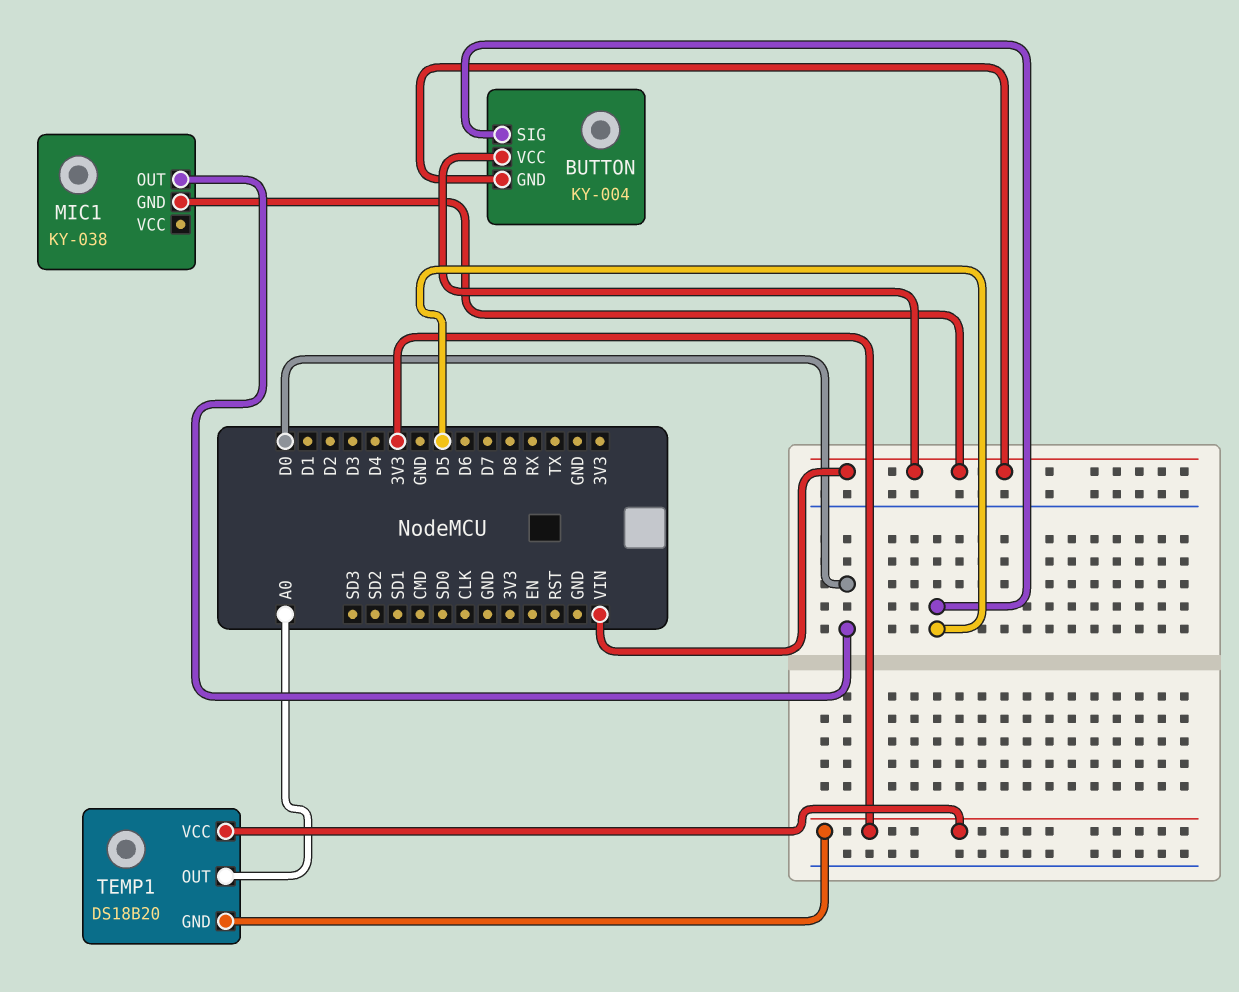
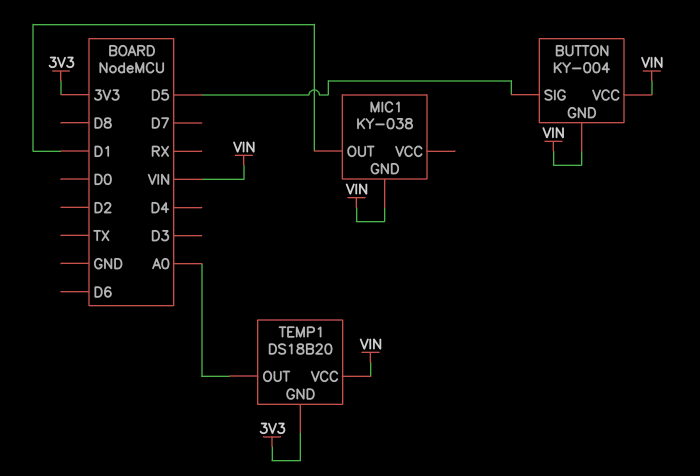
MIC1 pin OUT: D0 -> D1
TEMP1 pin VCC: 3V3 -> VIN

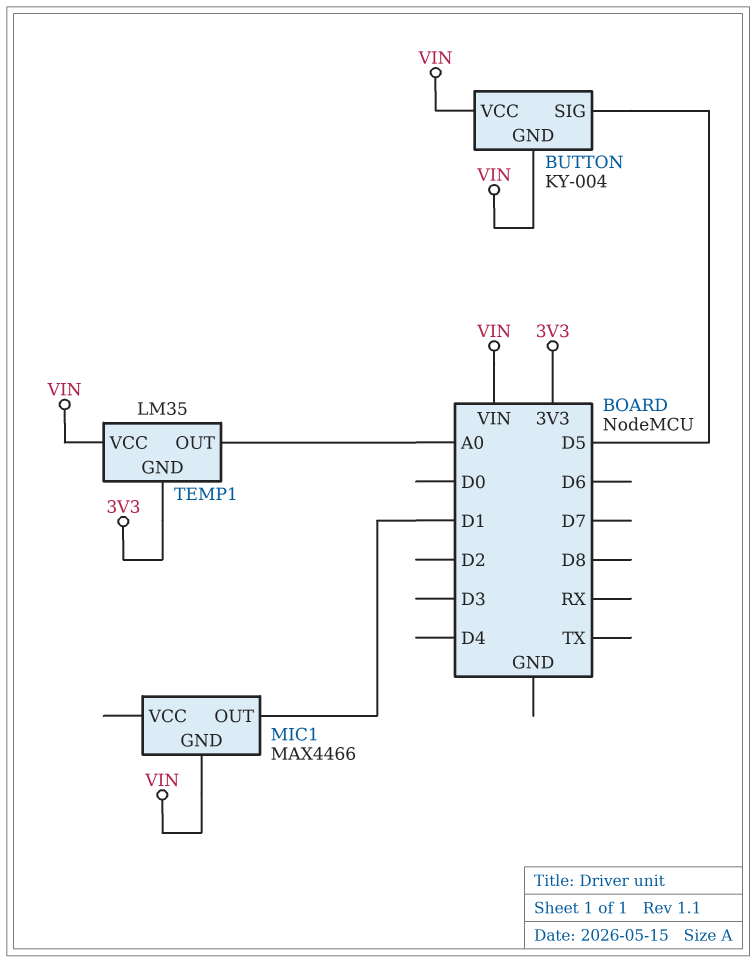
MIC1: KY-038 -> MAX4466
TEMP1: DS18B20 -> LM35

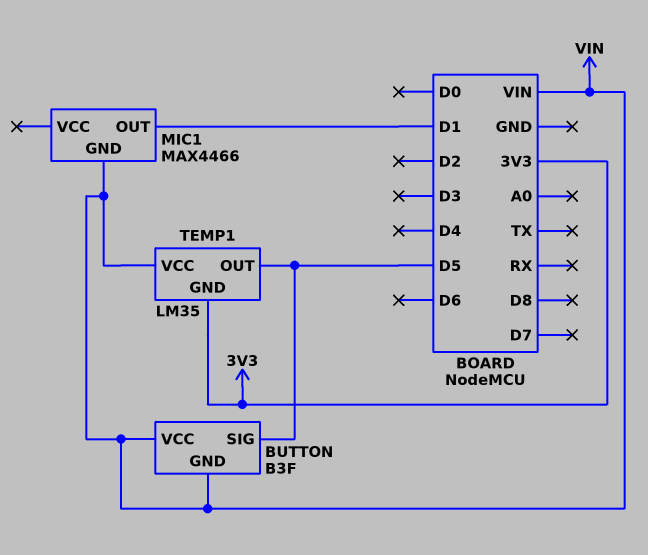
BUTTON: KY-004 -> B3F
TEMP1 pin OUT: A0 -> D5

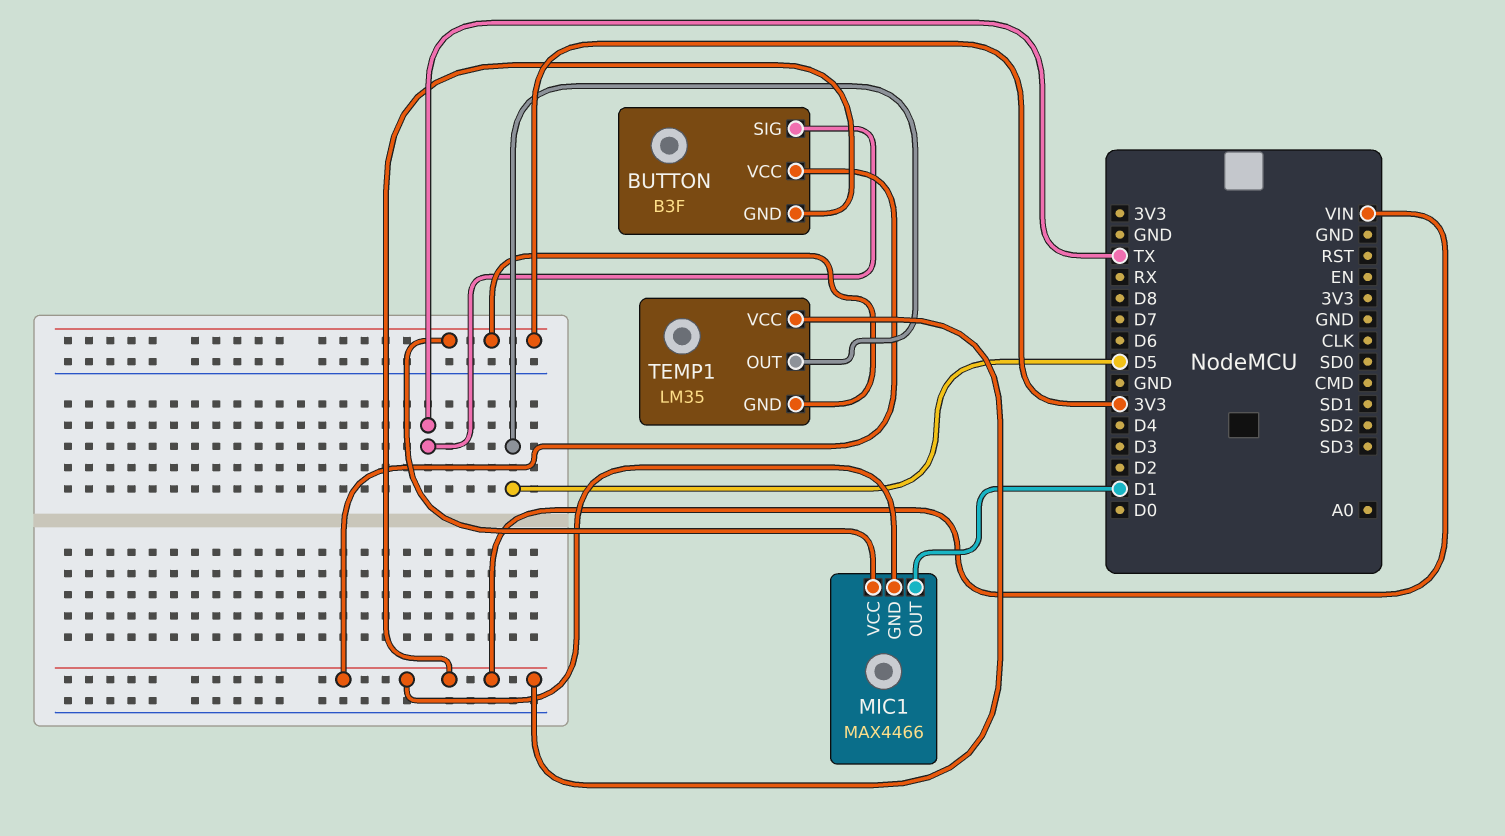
BUTTON pin SIG: D5 -> TX
MIC1 pin VCC: none -> 3V3

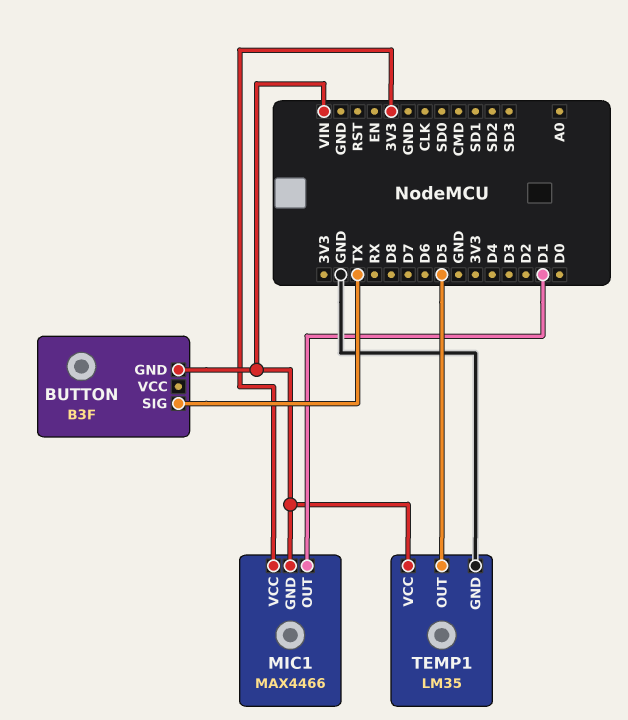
BUTTON pin VCC: VIN -> none
TEMP1 pin GND: 3V3 -> GND

